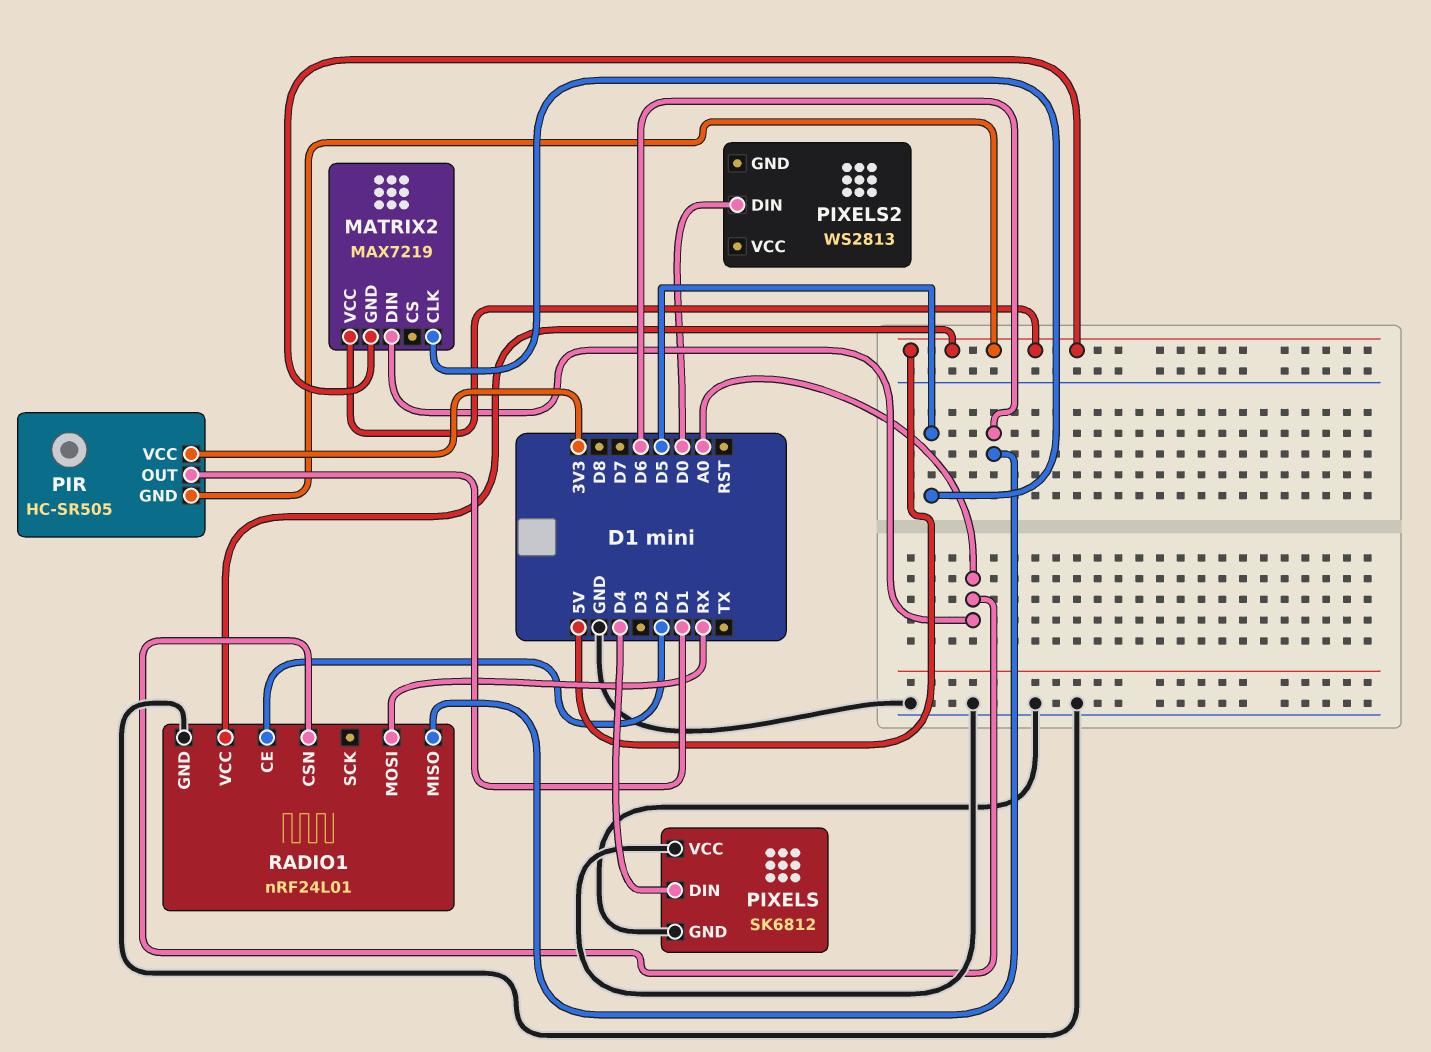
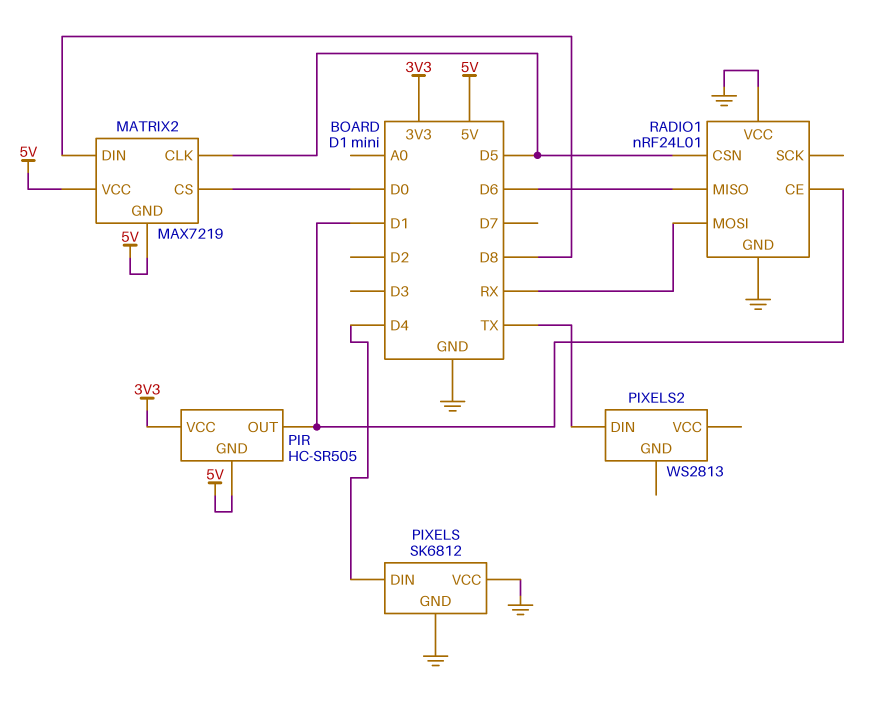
MATRIX2 pin CS: none -> D0
MATRIX2 pin DIN: A0 -> D8
PIXELS2 pin DIN: D0 -> TX
RADIO1 pin CE: D2 -> D1
RADIO1 pin CSN: A0 -> D5
RADIO1 pin VCC: 5V -> GND

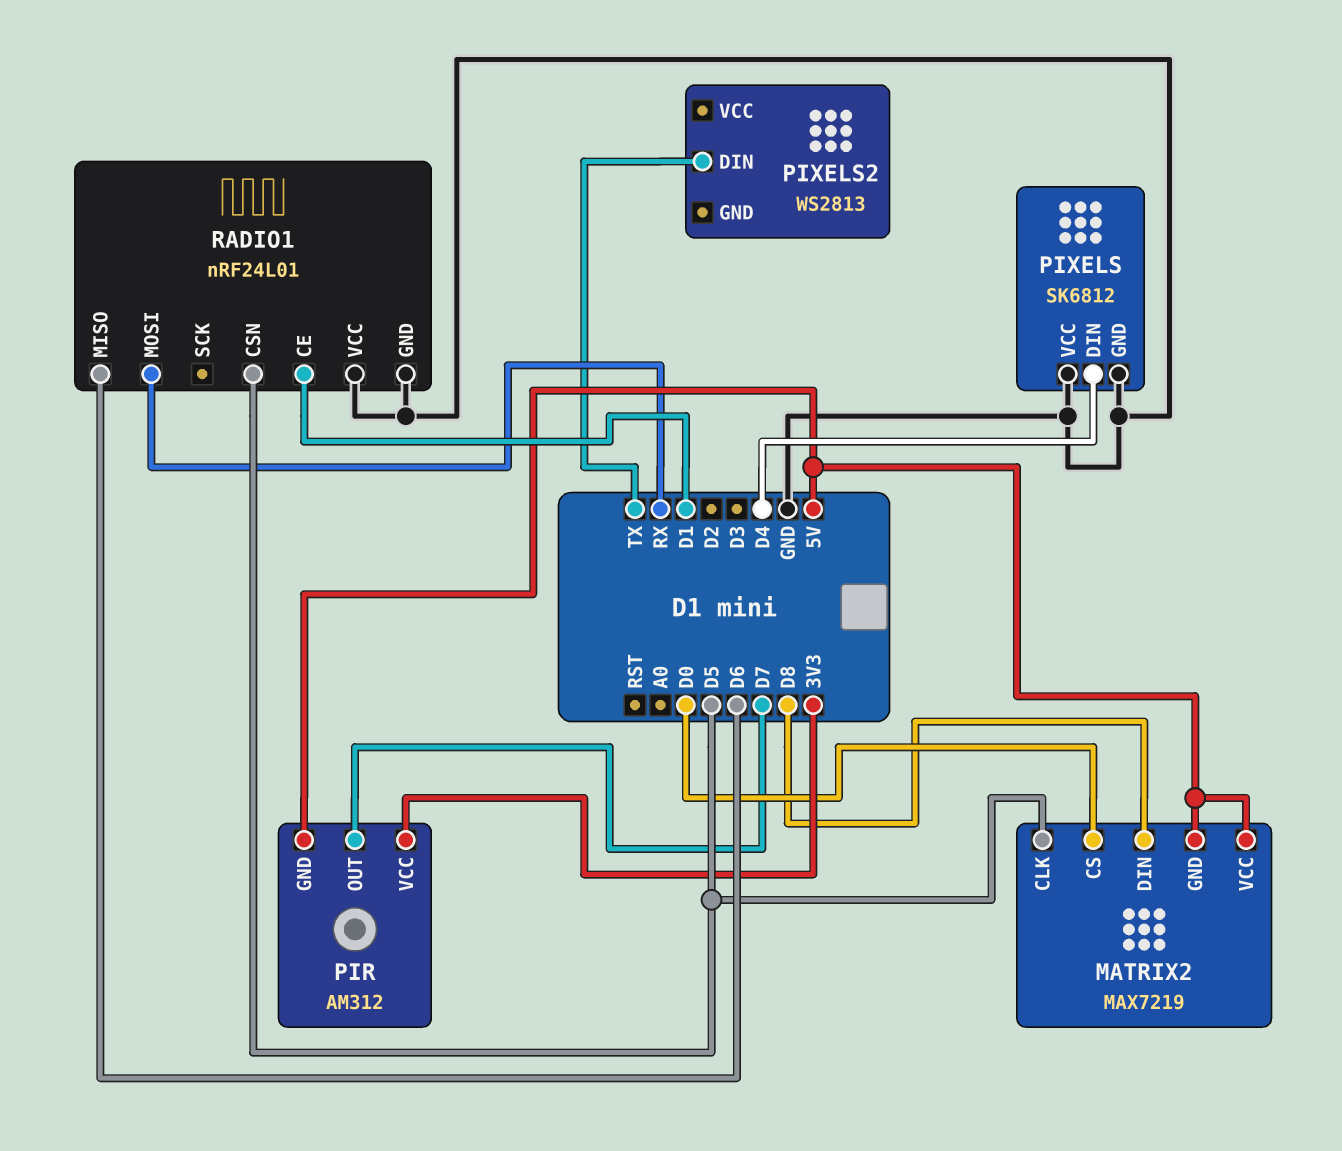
PIR: HC-SR505 -> AM312
PIR pin OUT: D1 -> D7

